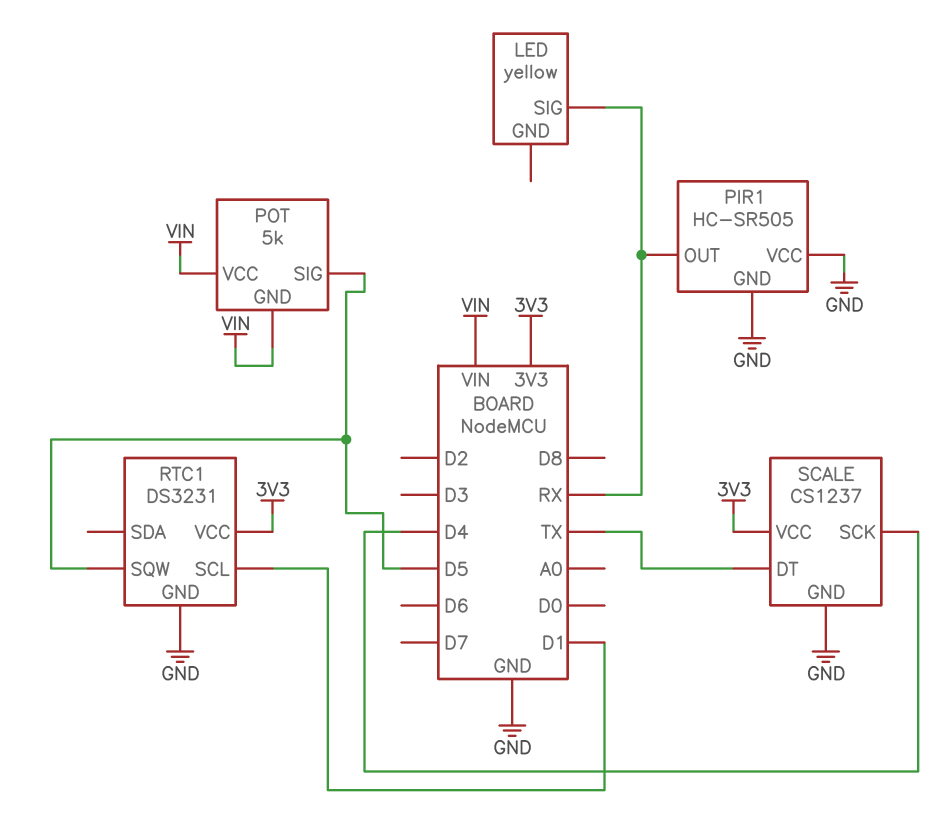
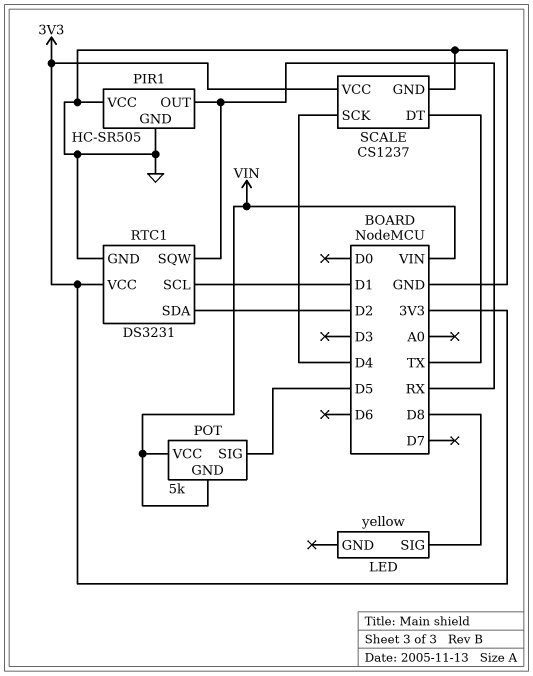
LED pin SIG: RX -> D8
RTC1 pin SDA: none -> D2
RTC1 pin SQW: D5 -> RX

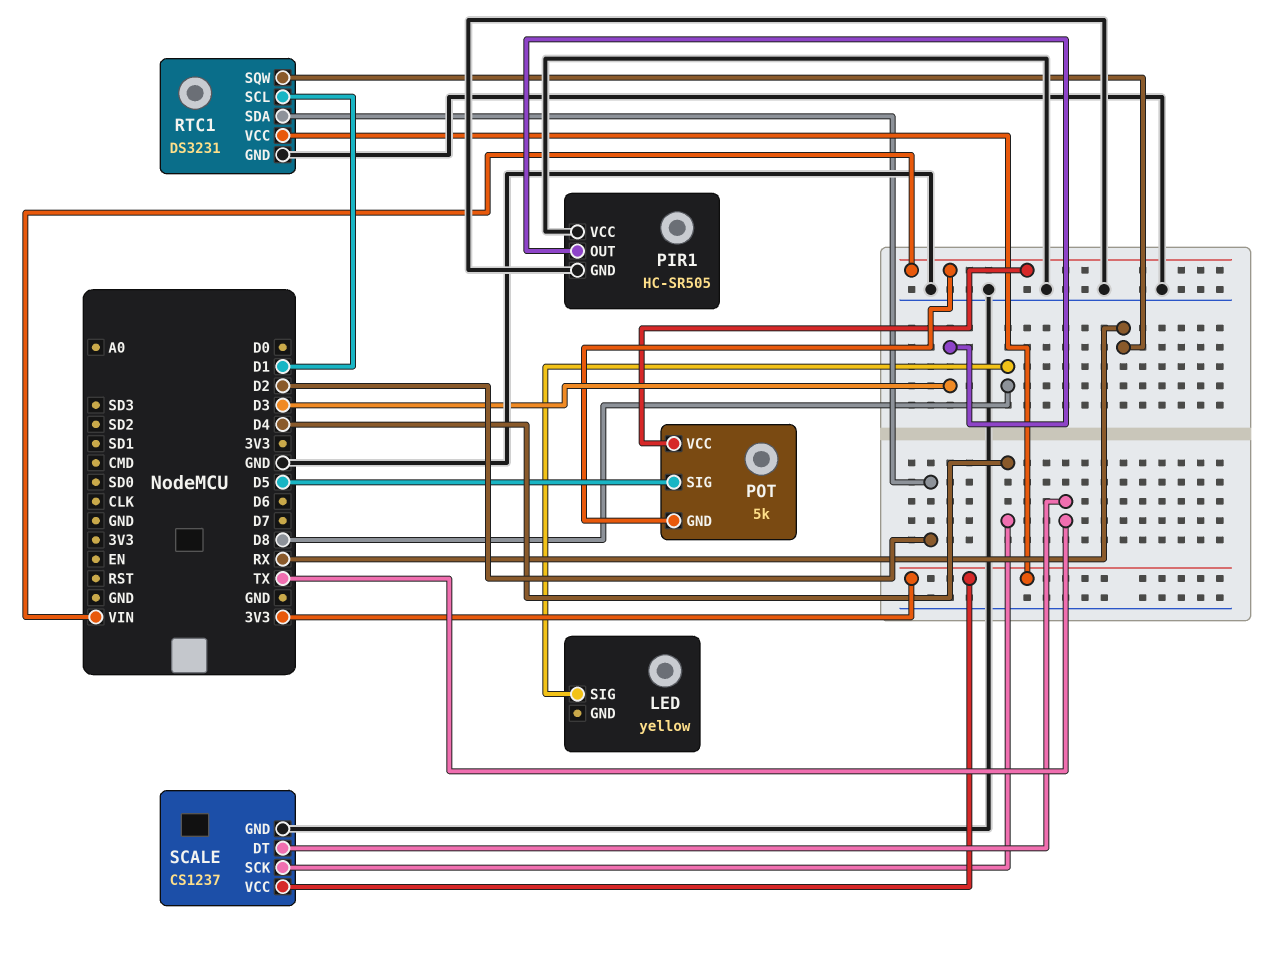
PIR1 pin OUT: RX -> D3

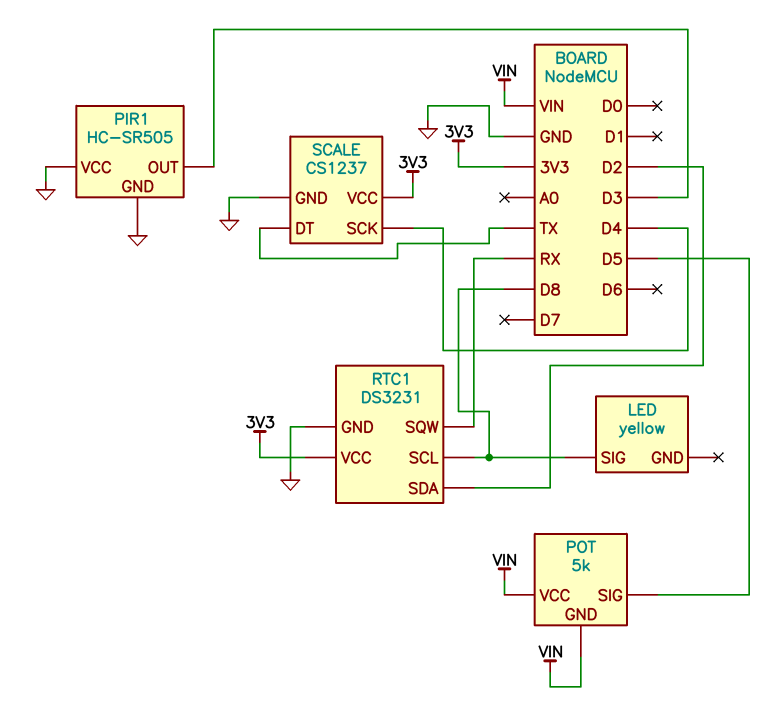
RTC1 pin SCL: D1 -> D8

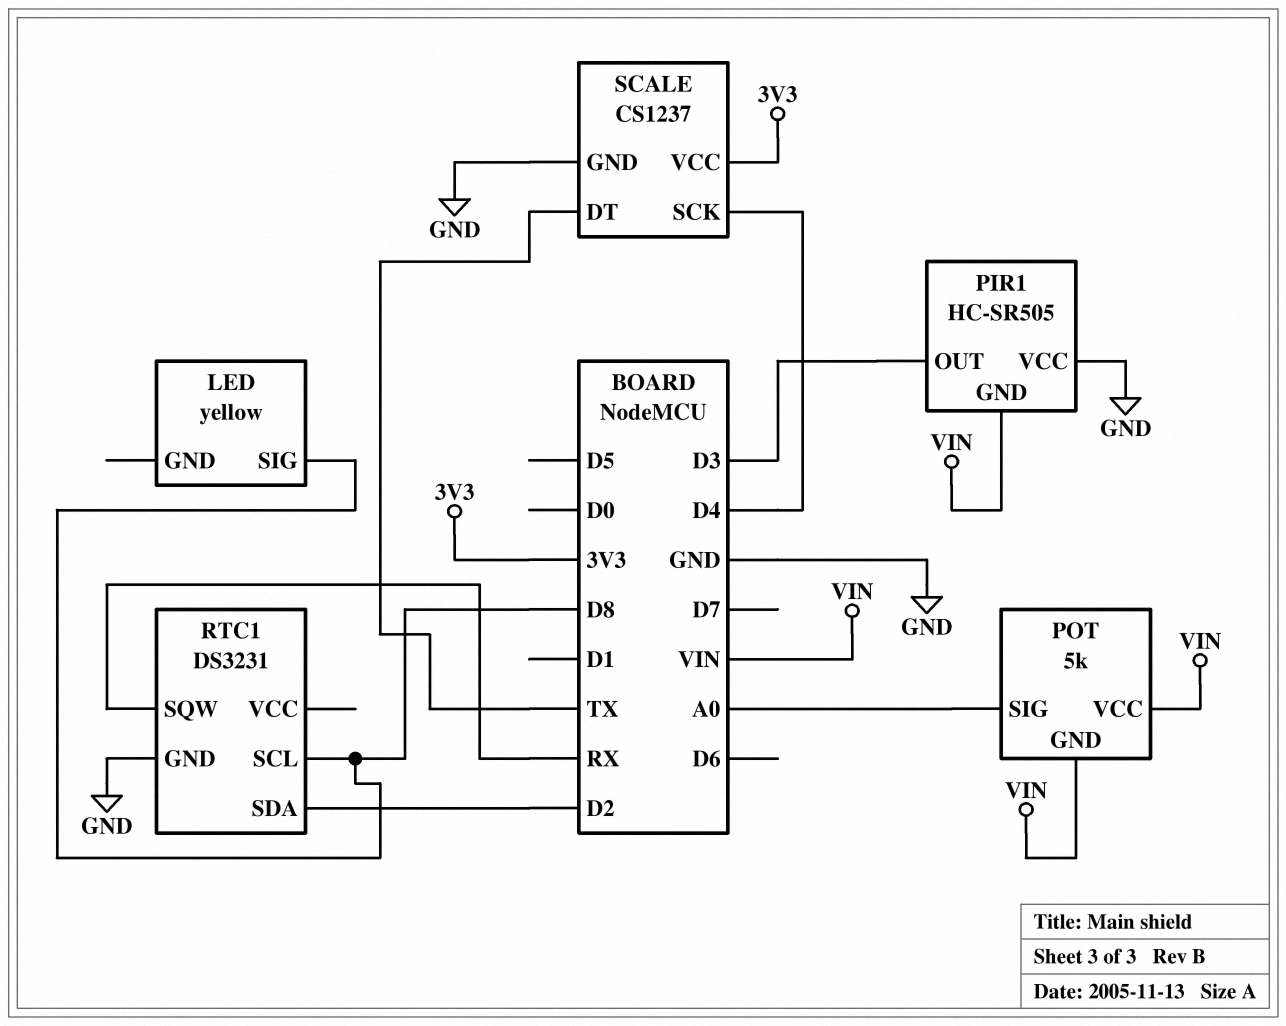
PIR1 pin GND: GND -> VIN
POT pin SIG: D5 -> A0
RTC1 pin VCC: 3V3 -> none

